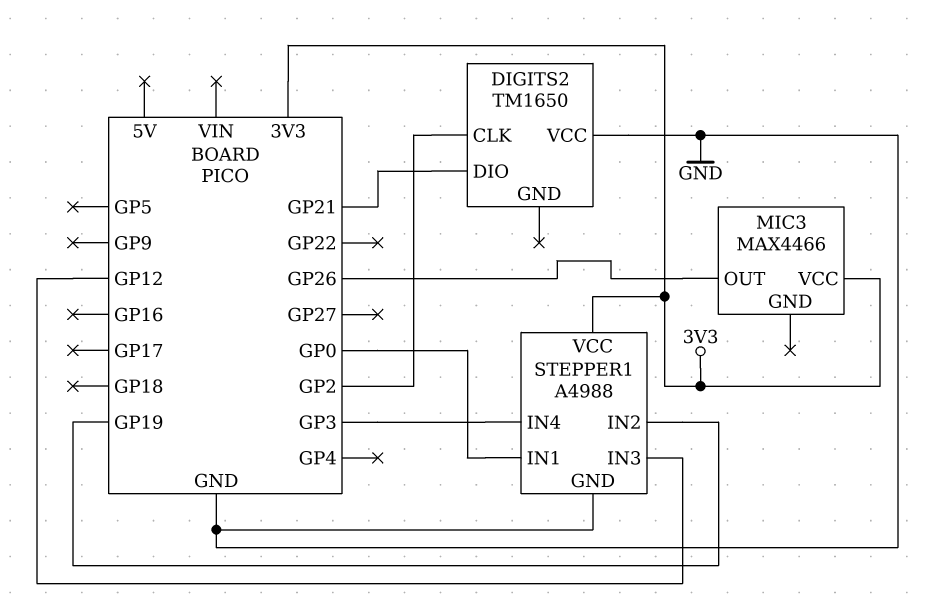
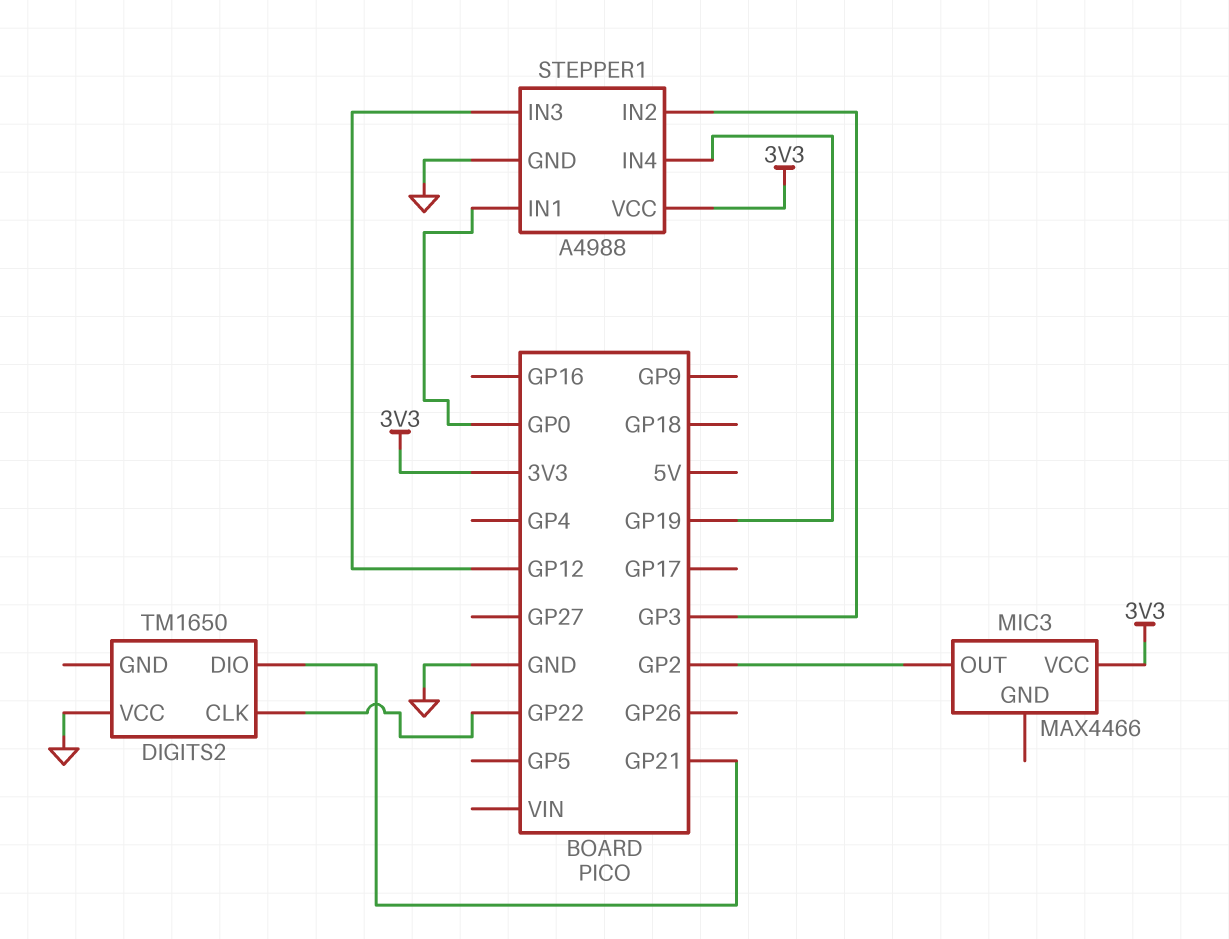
DIGITS2 pin CLK: GP2 -> GP22
MIC3 pin OUT: GP26 -> GP2
STEPPER1 pin IN2: GP19 -> GP3
STEPPER1 pin IN4: GP3 -> GP19

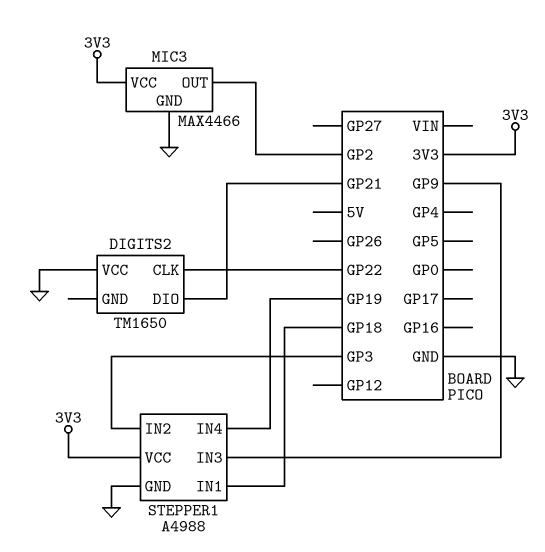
MIC3 pin GND: none -> GND
STEPPER1 pin IN1: GP0 -> GP18
STEPPER1 pin IN3: GP12 -> GP9

